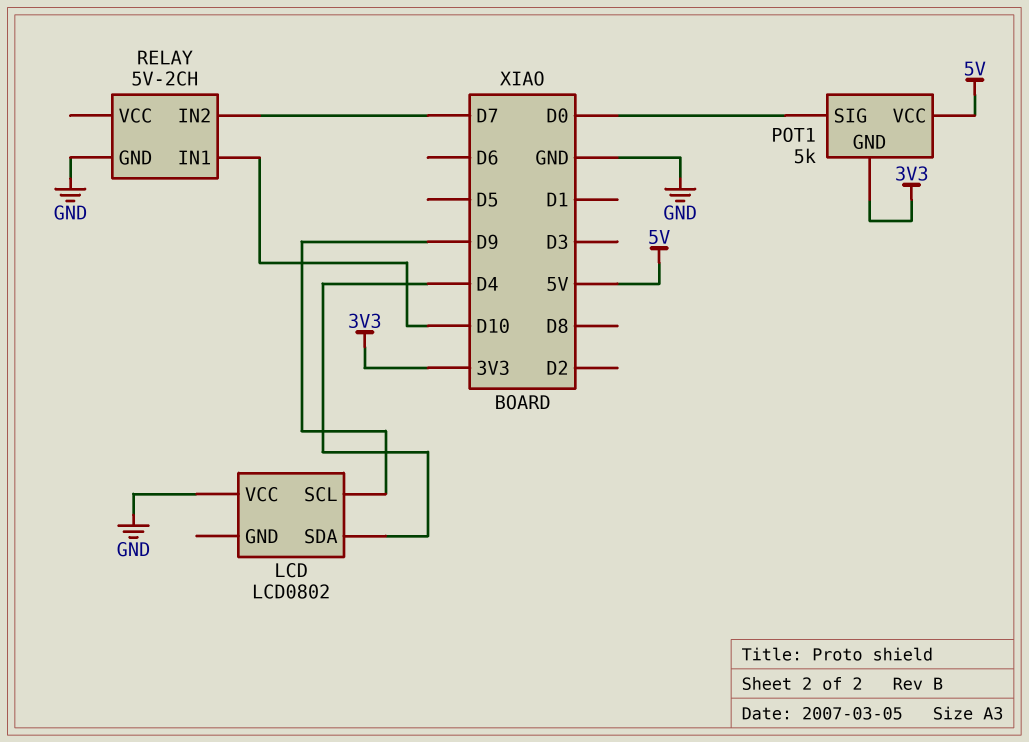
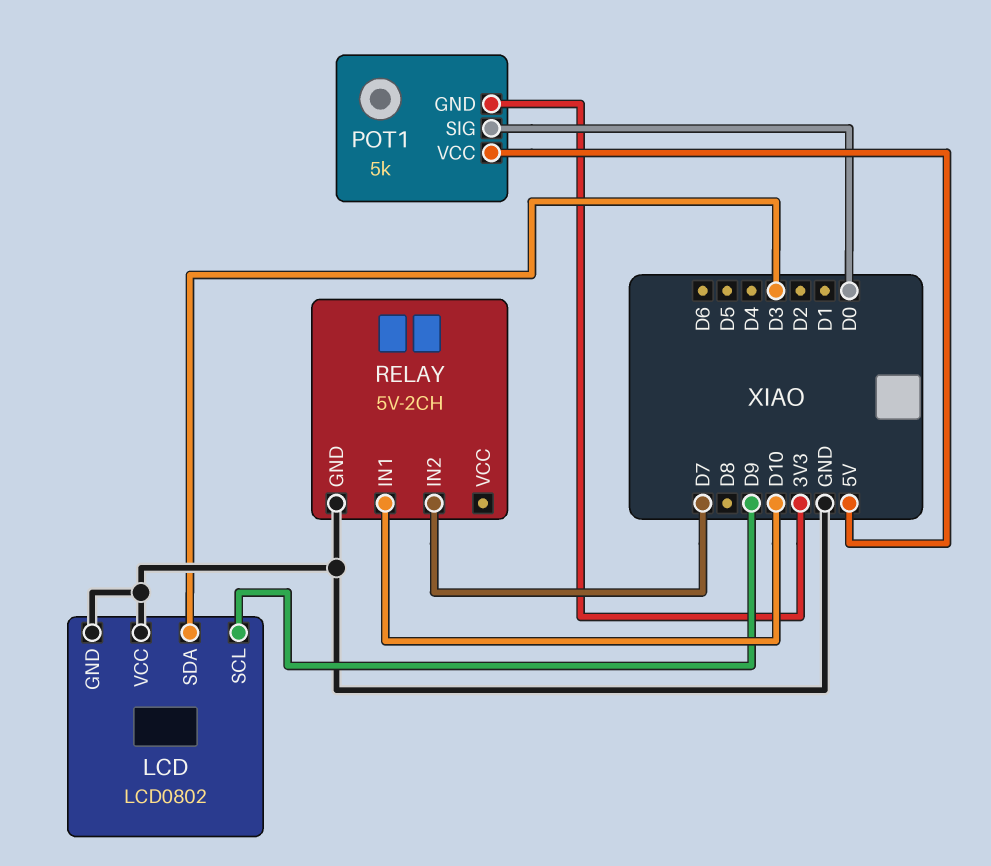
LCD pin GND: none -> GND
LCD pin SDA: D4 -> D3

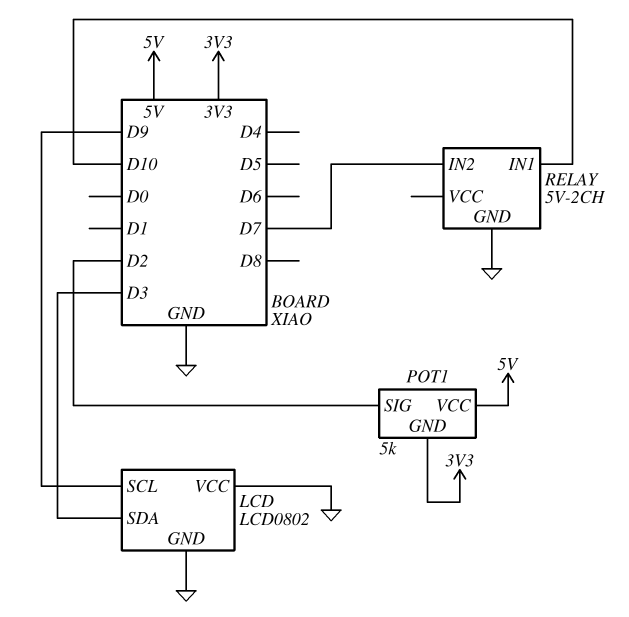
POT1 pin SIG: D0 -> D2

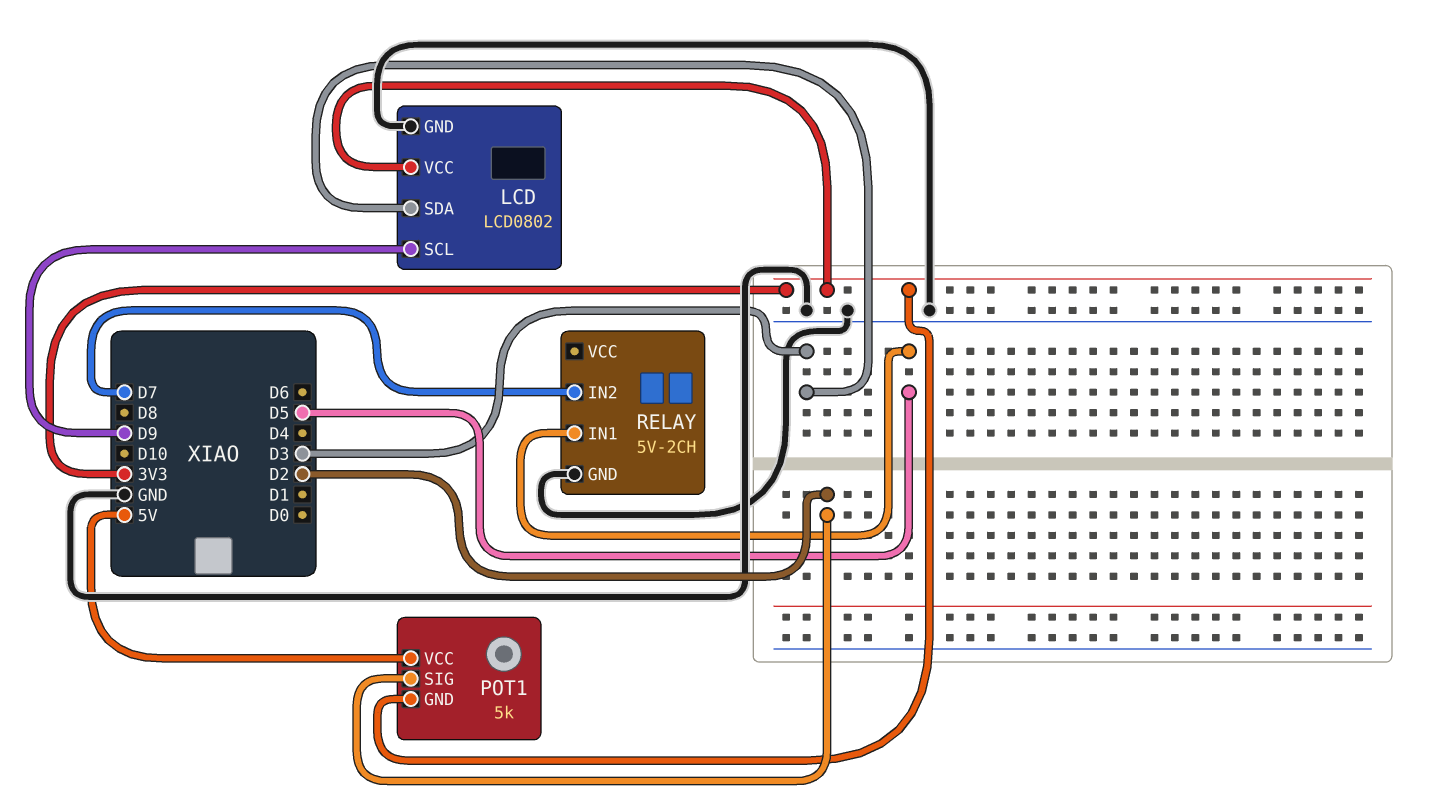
LCD pin VCC: GND -> 3V3
RELAY pin IN1: D10 -> D5

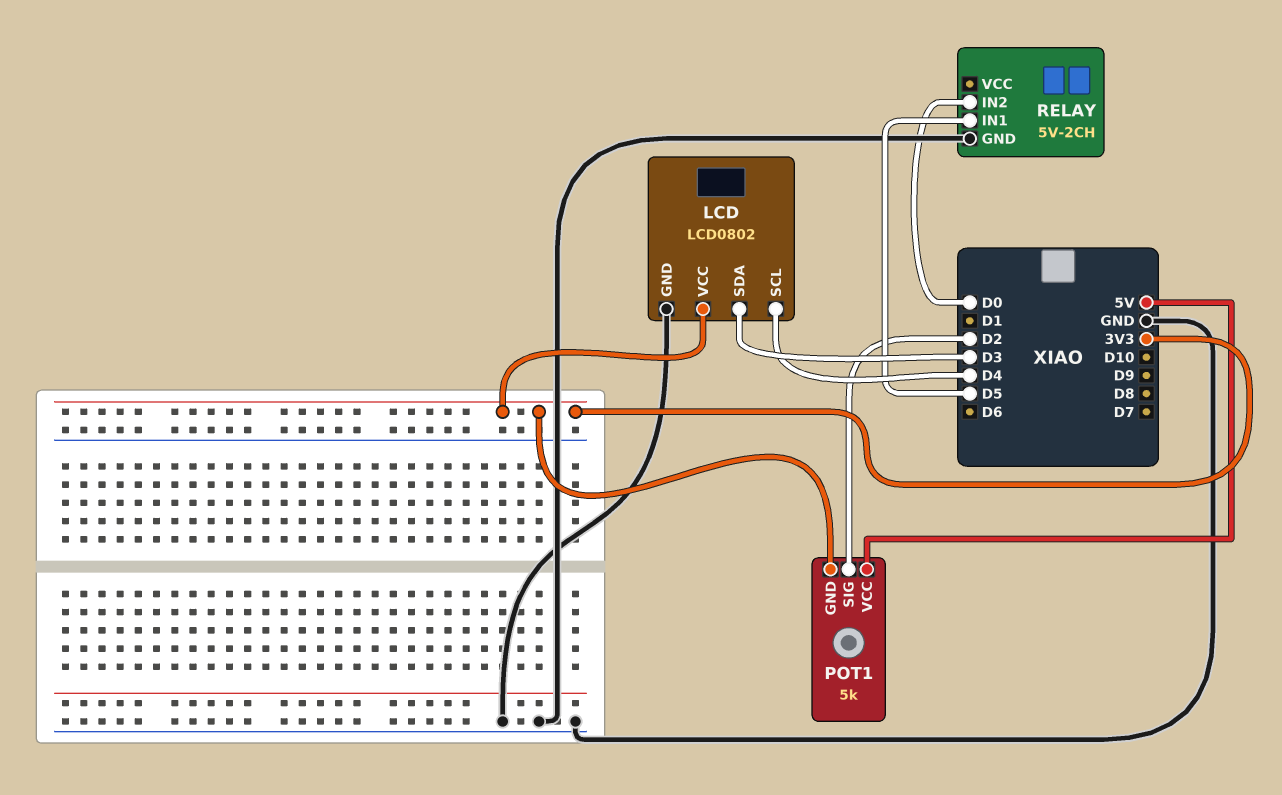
LCD pin SCL: D9 -> D4
RELAY pin IN2: D7 -> D0

